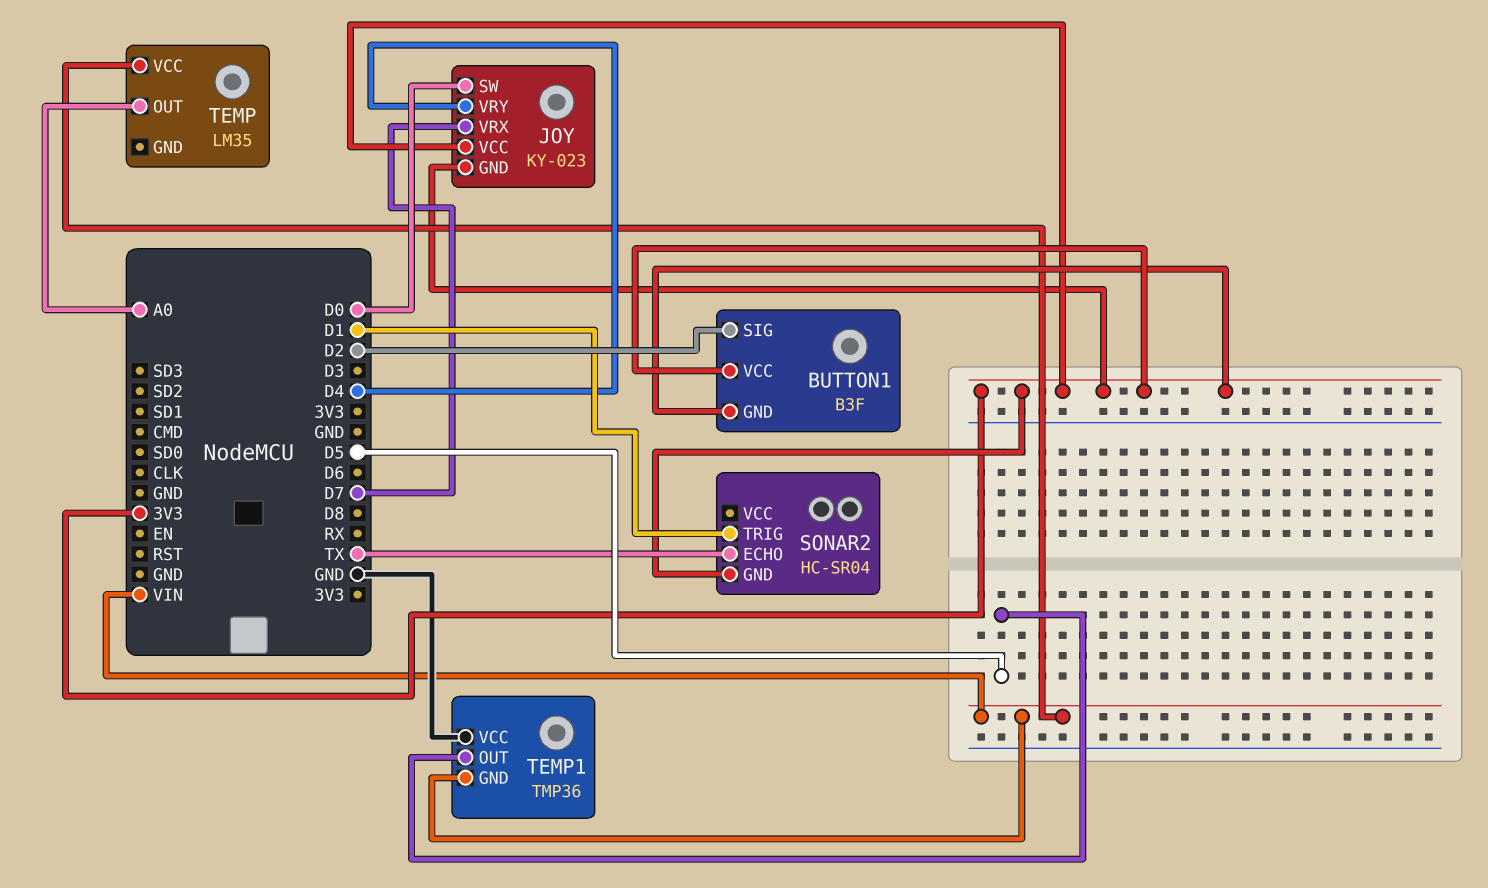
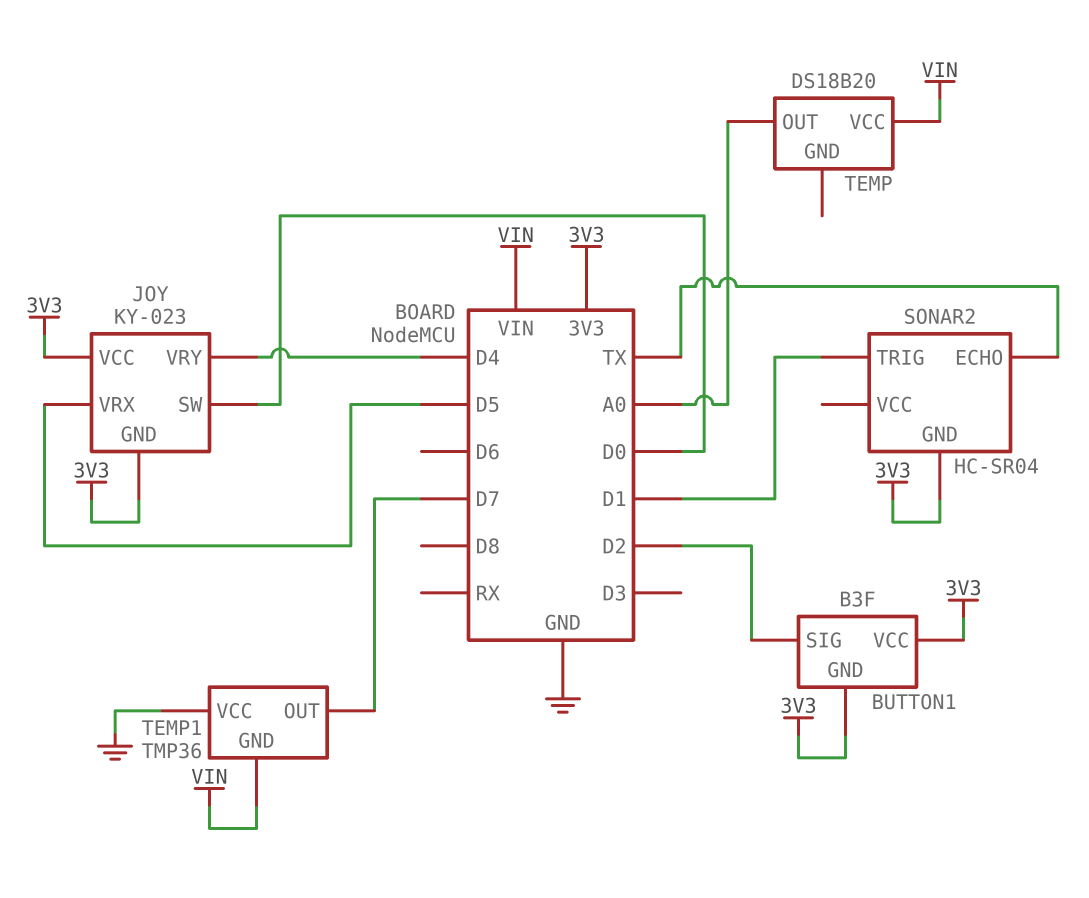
JOY pin VRX: D7 -> D5
TEMP: LM35 -> DS18B20
TEMP1 pin OUT: D5 -> D7

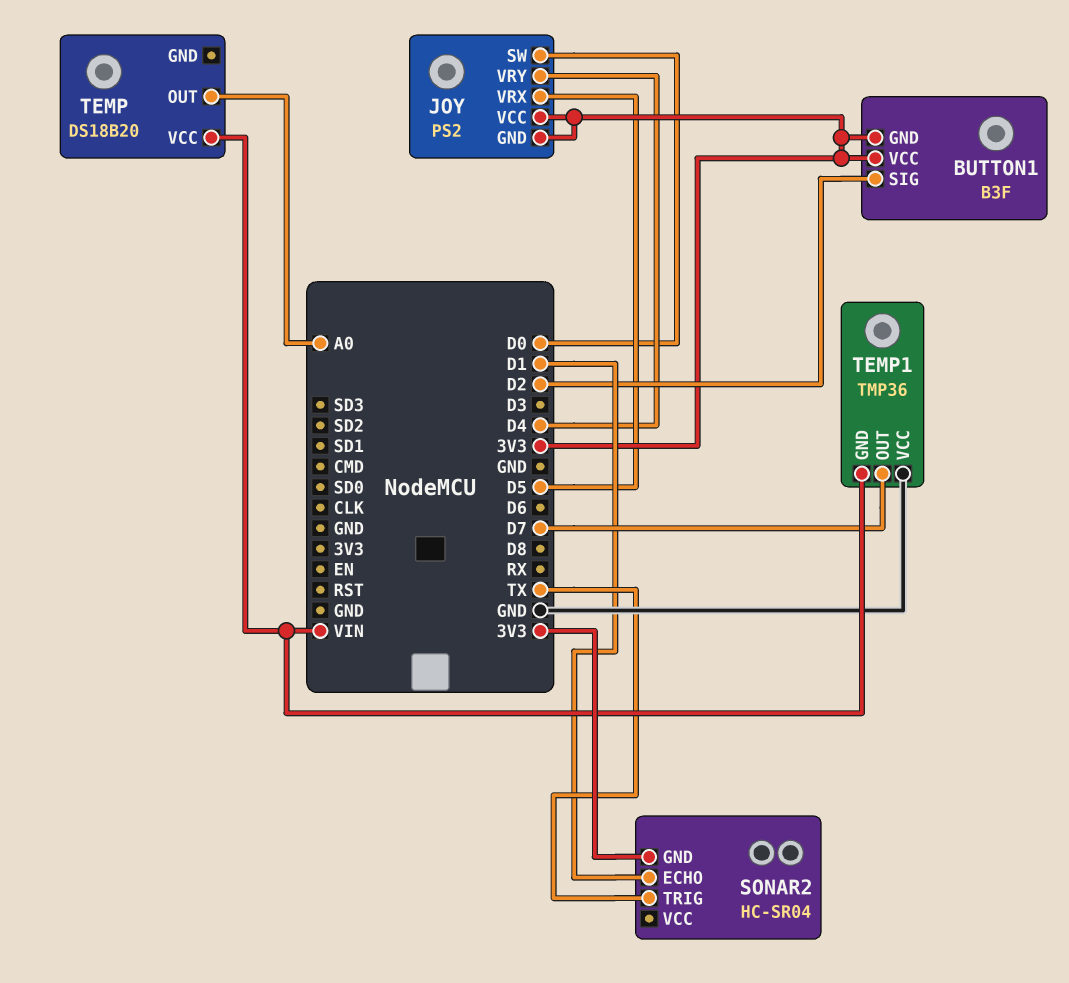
JOY: KY-023 -> PS2
SONAR2 pin ECHO: TX -> D1
SONAR2 pin TRIG: D1 -> TX

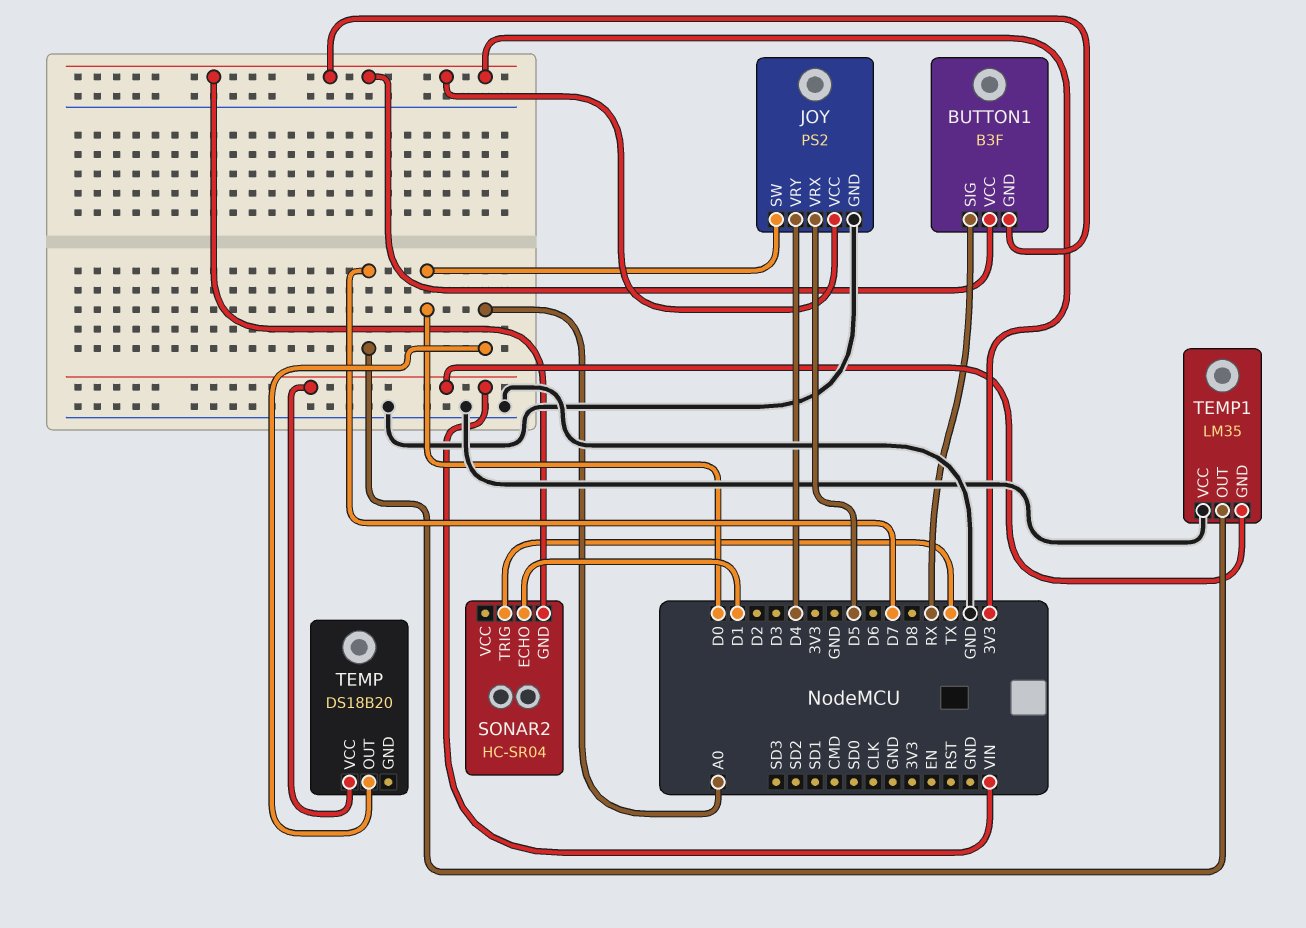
BUTTON1 pin SIG: D2 -> RX
JOY pin GND: 3V3 -> GND
TEMP1: TMP36 -> LM35

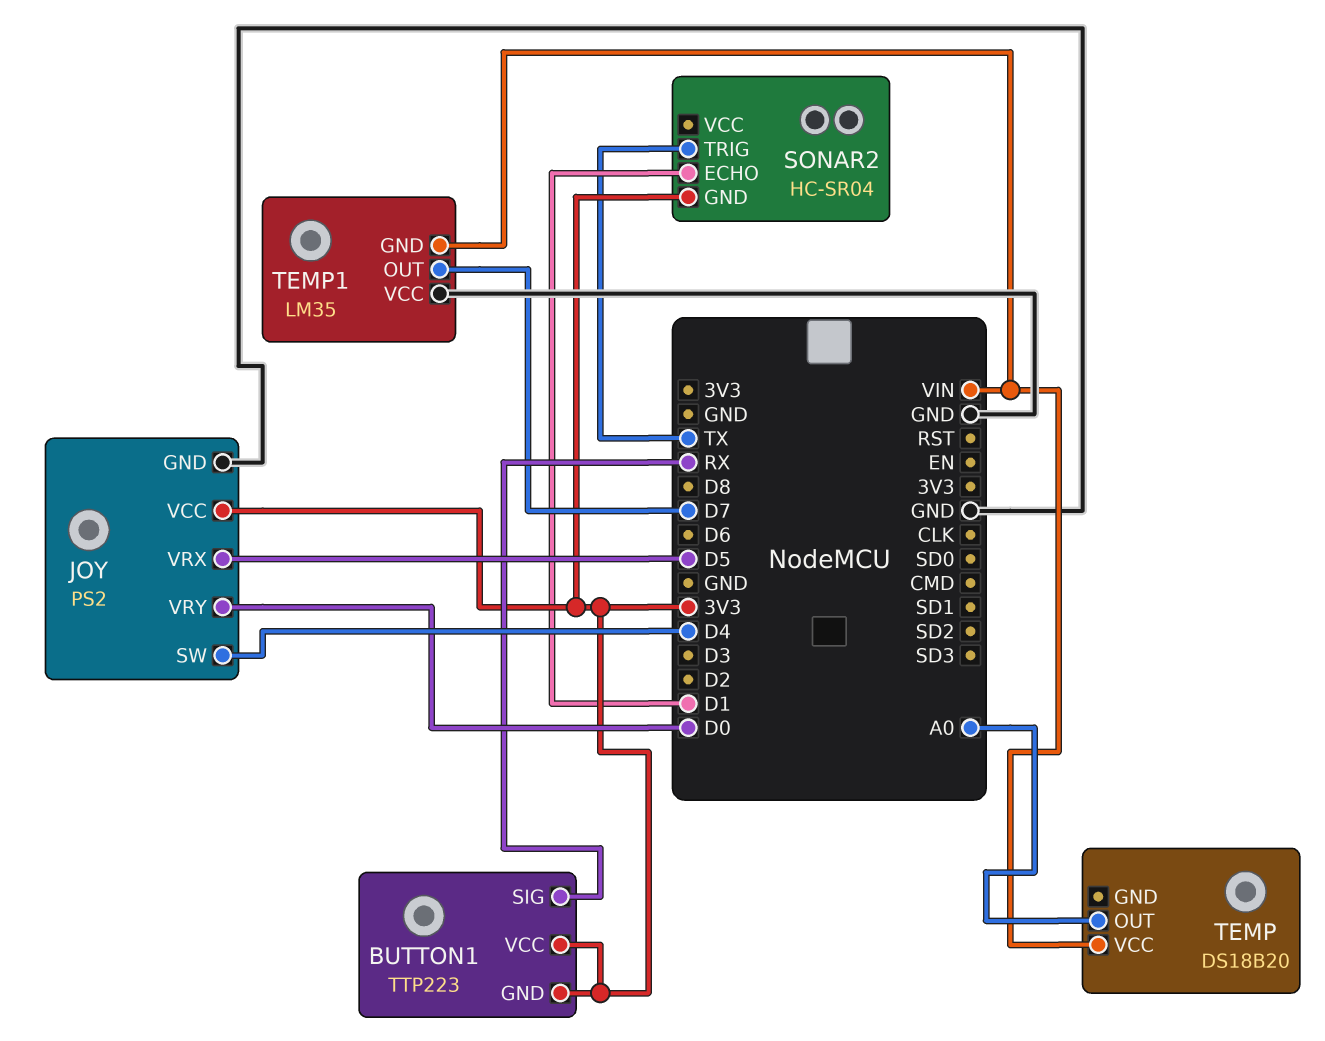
BUTTON1: B3F -> TTP223
JOY pin SW: D0 -> D4
JOY pin VRY: D4 -> D0

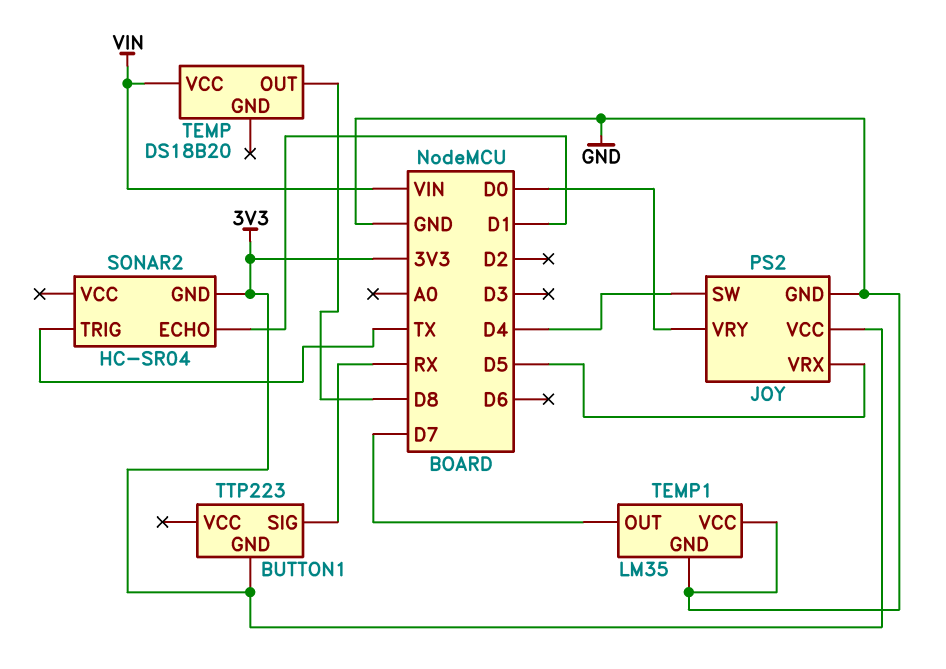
BUTTON1 pin VCC: 3V3 -> none
TEMP pin OUT: A0 -> D8
TEMP1 pin GND: VIN -> GND

